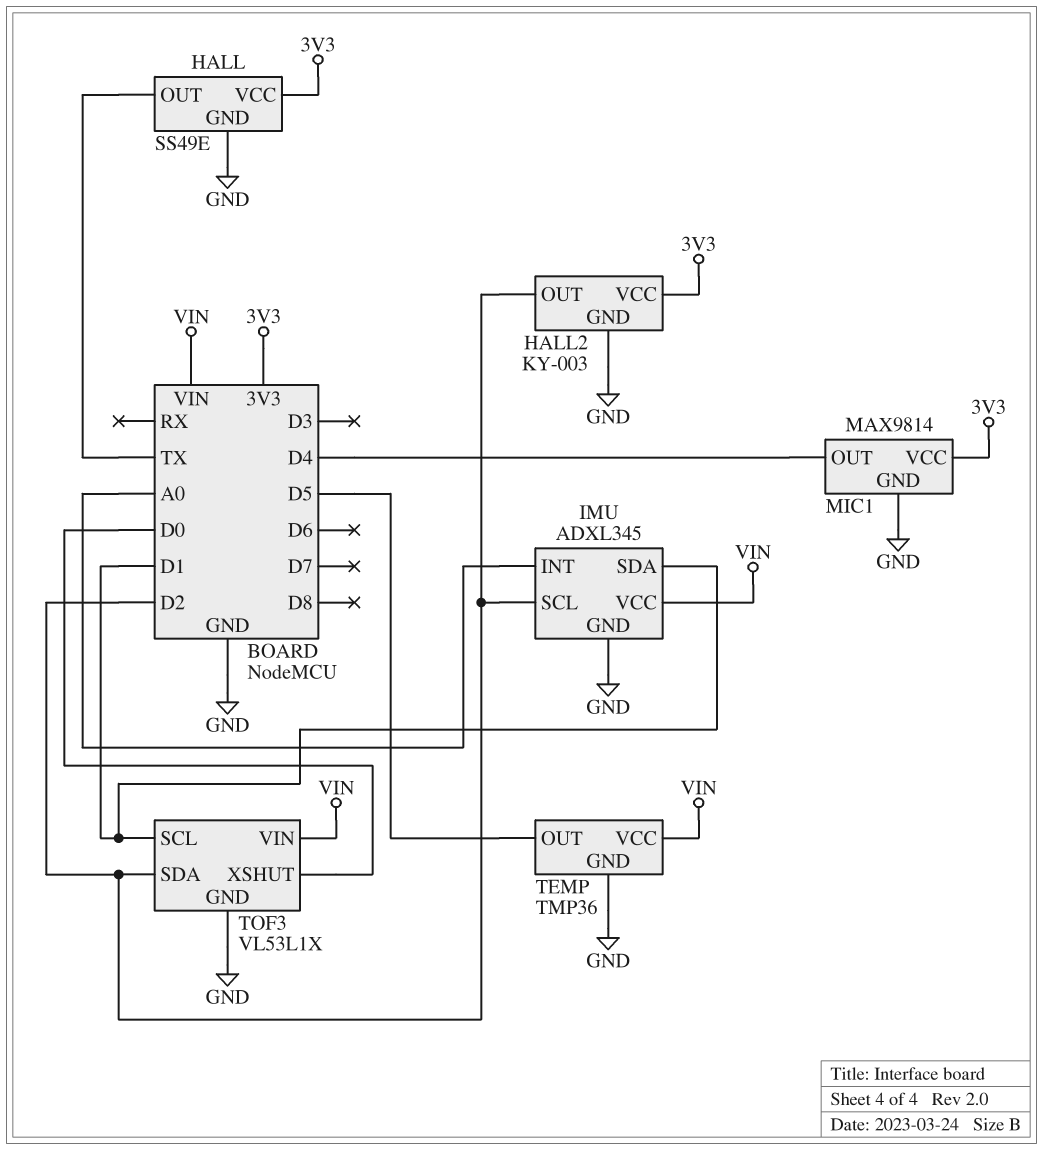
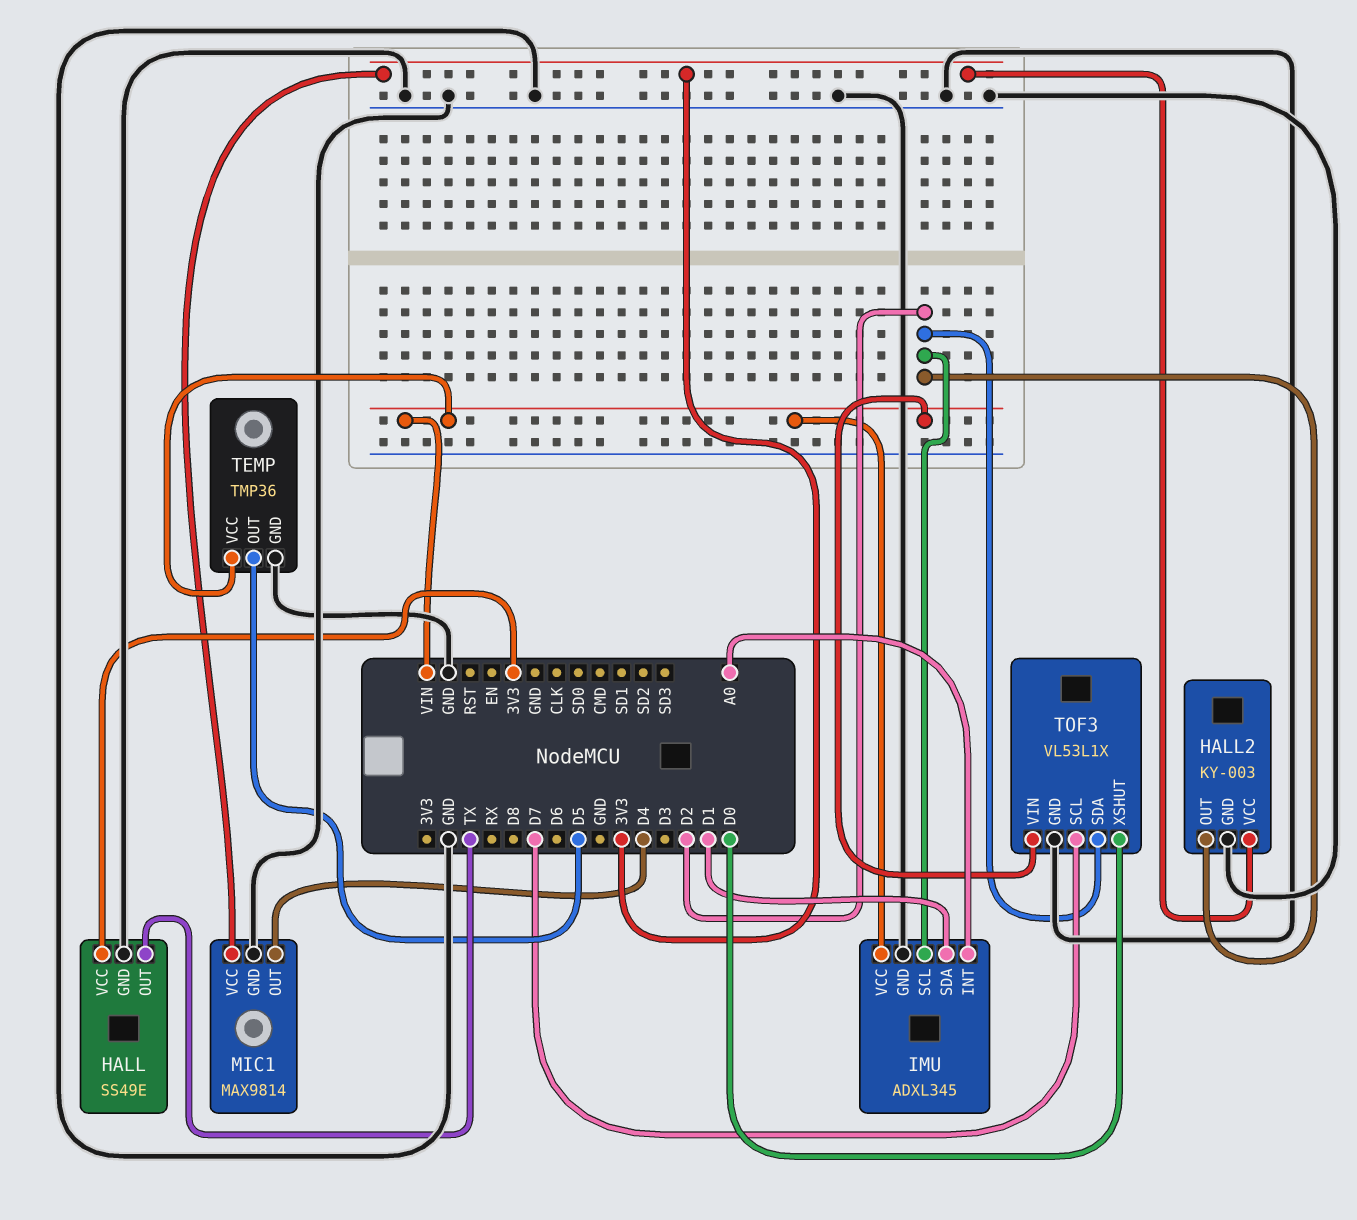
TOF3 pin SCL: D1 -> D7

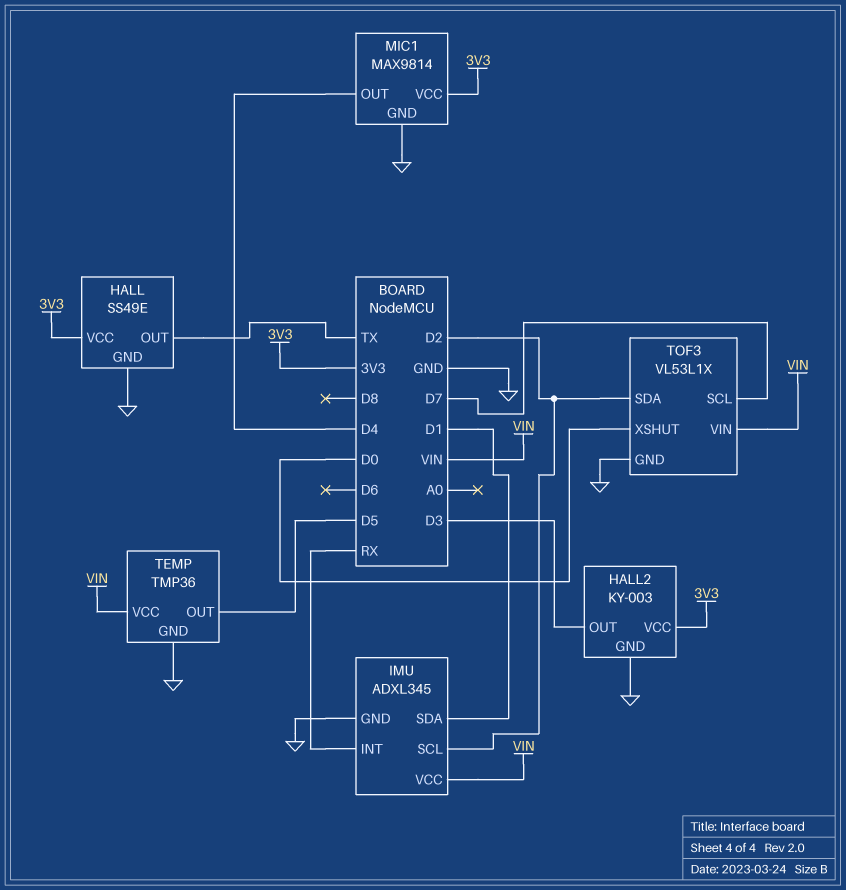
HALL2 pin OUT: D2 -> D3
IMU pin INT: A0 -> RX

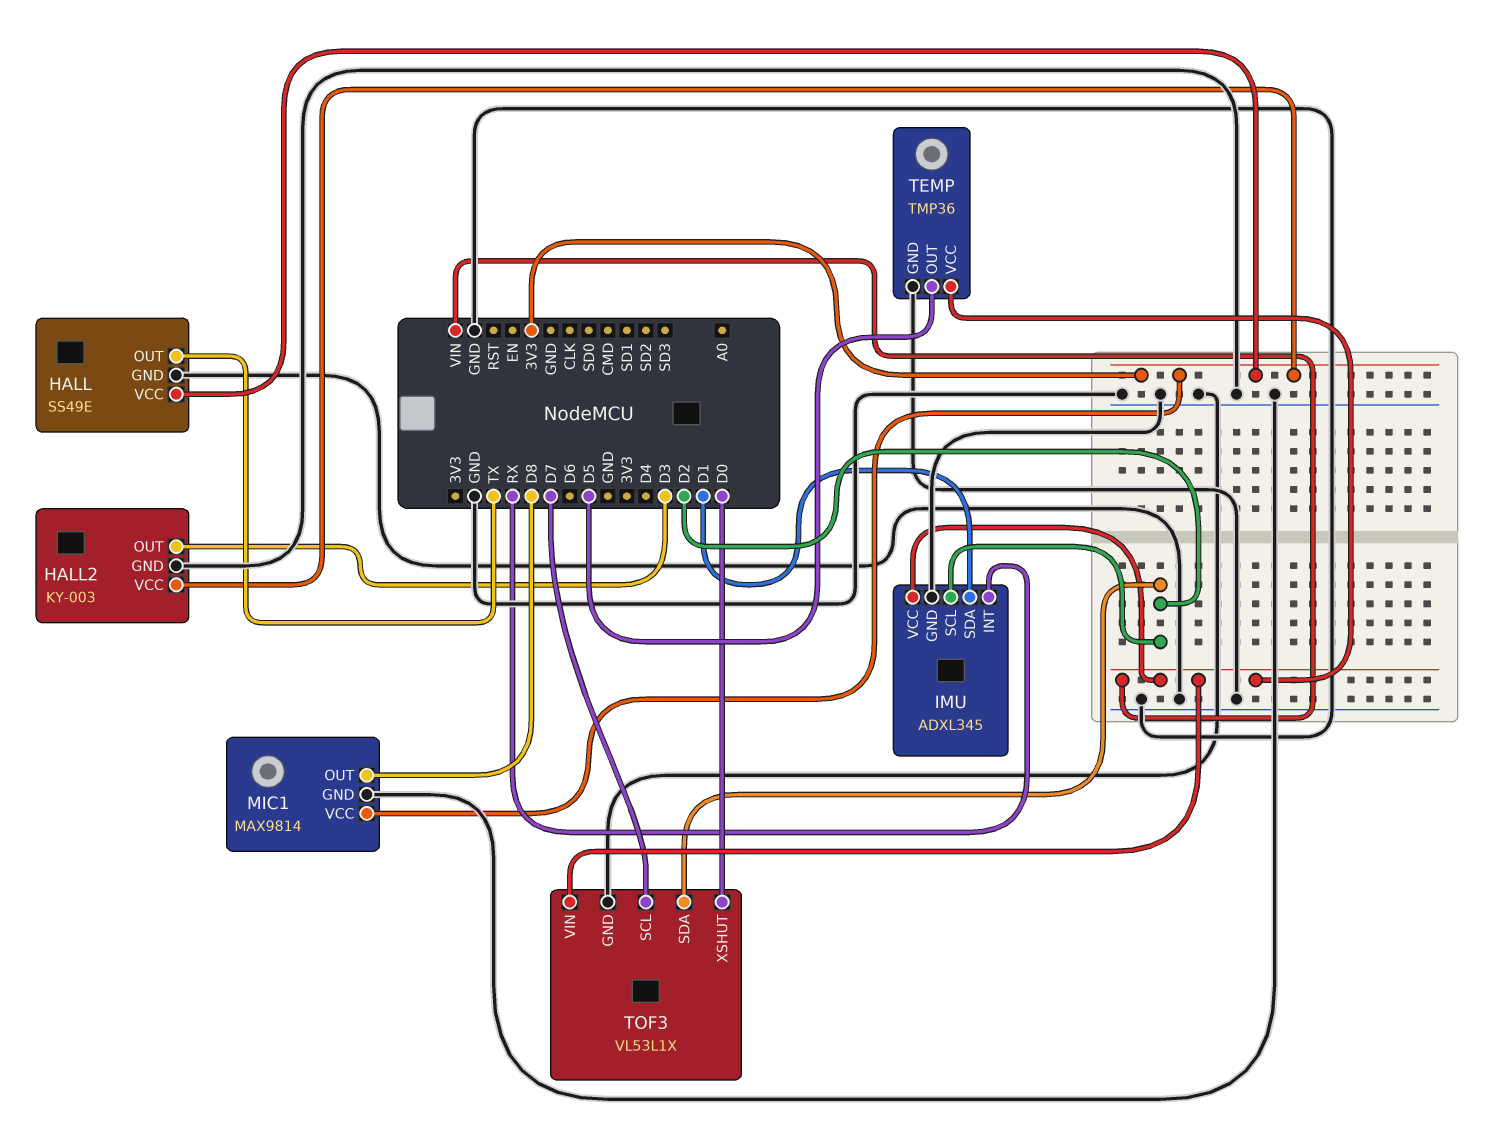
MIC1 pin OUT: D4 -> D8

